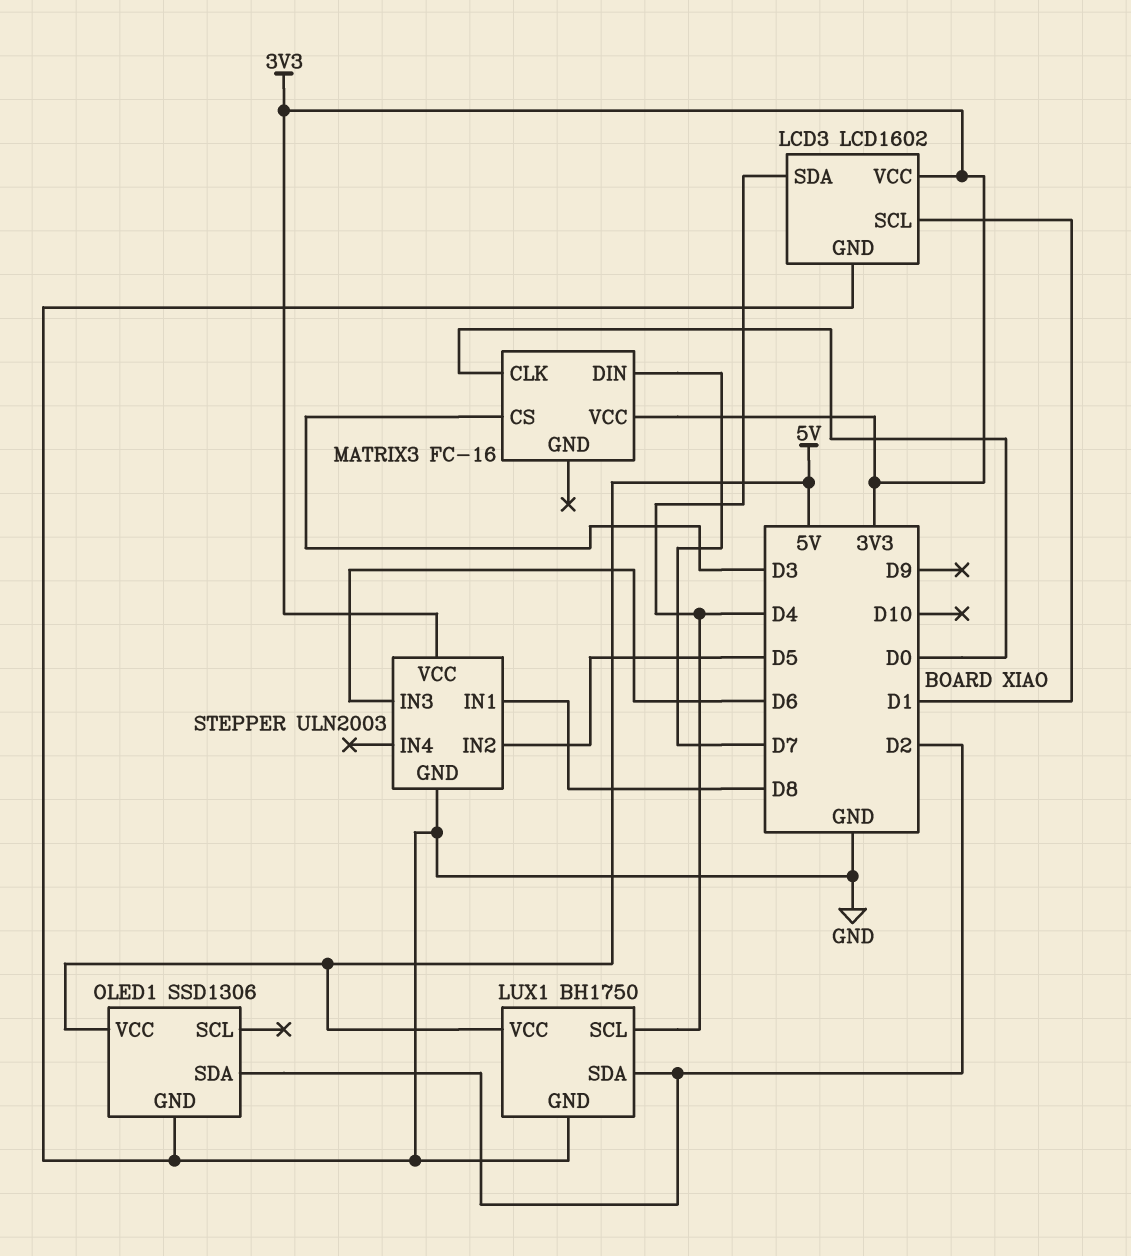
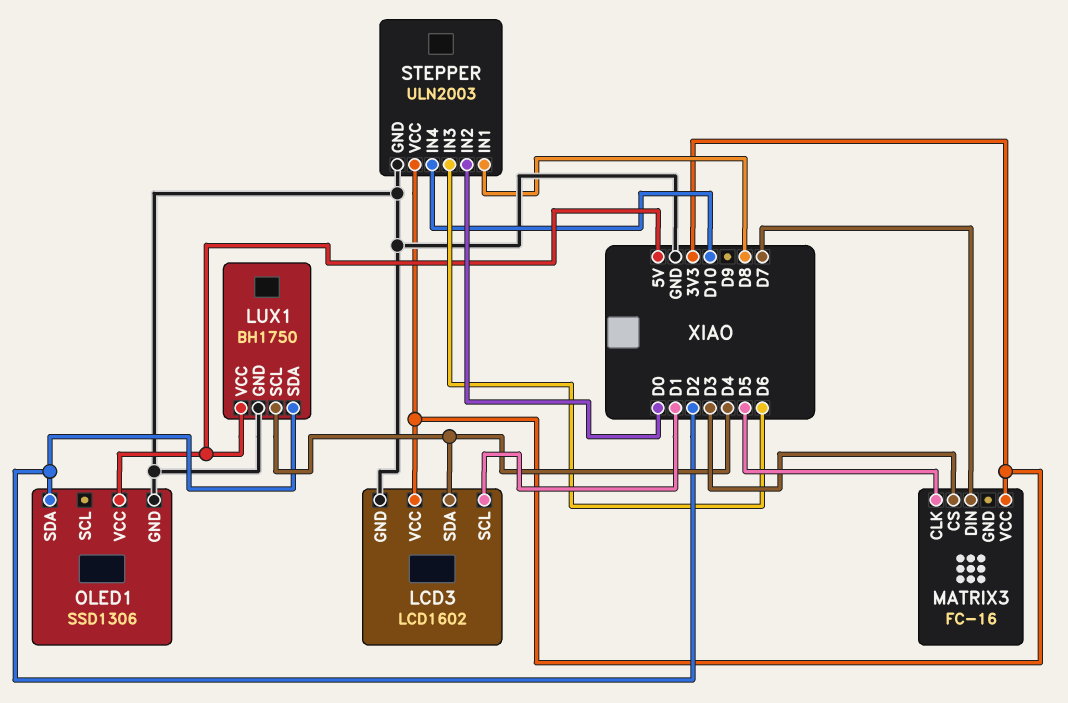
MATRIX3 pin CLK: D0 -> D5
STEPPER pin IN2: D5 -> D0
STEPPER pin IN4: none -> D10

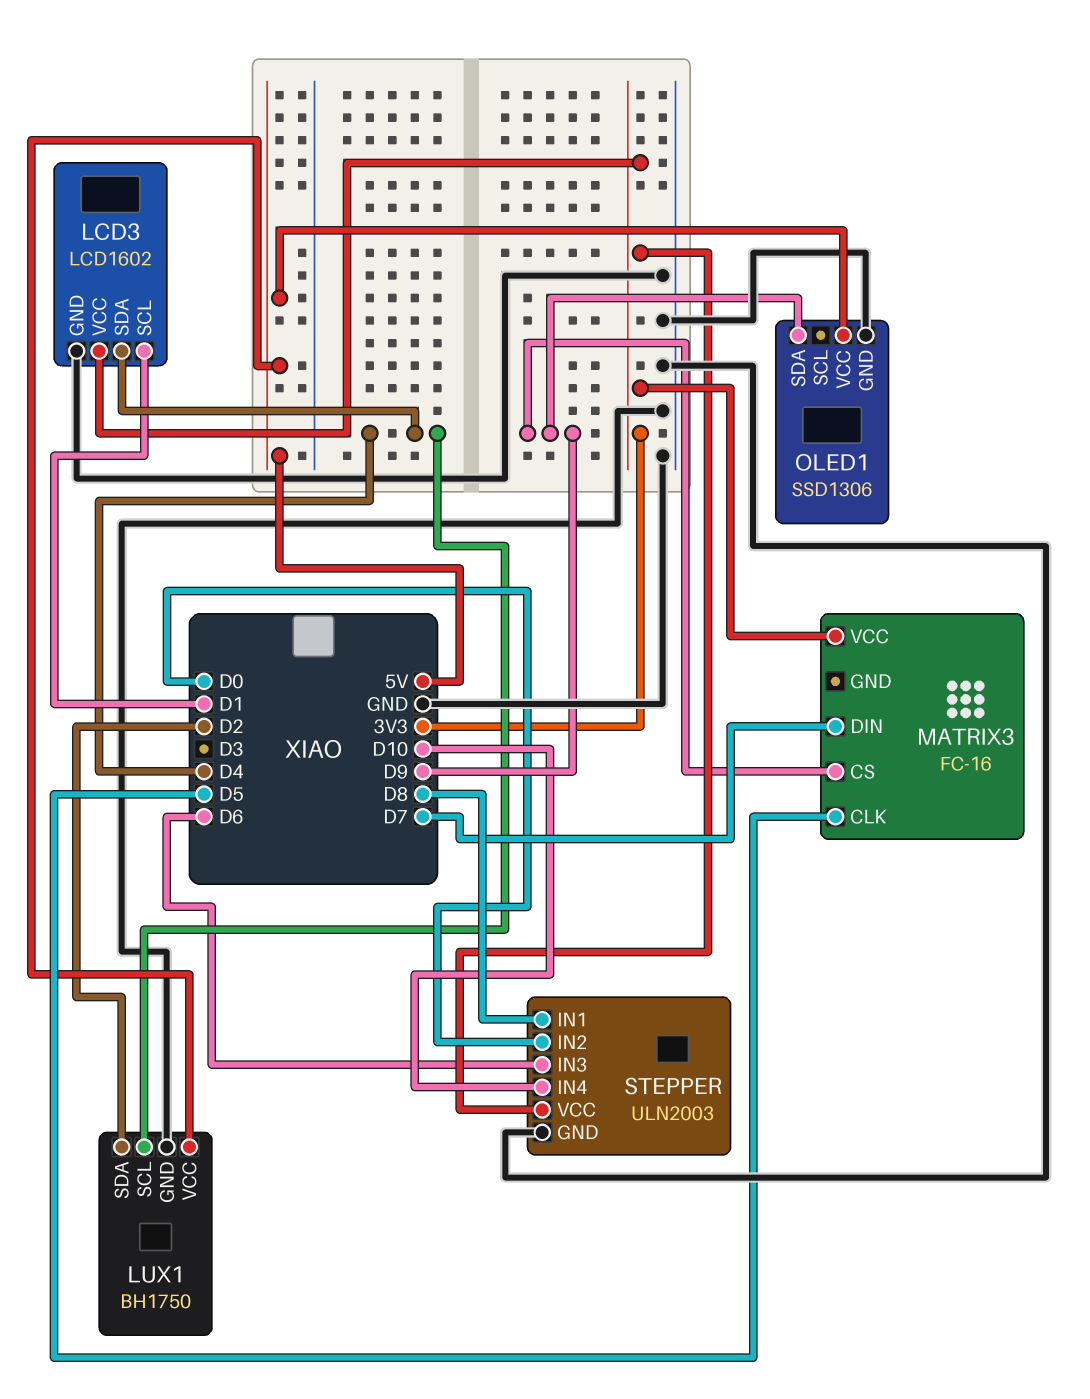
MATRIX3 pin CS: D3 -> D9
OLED1 pin SDA: D2 -> D9

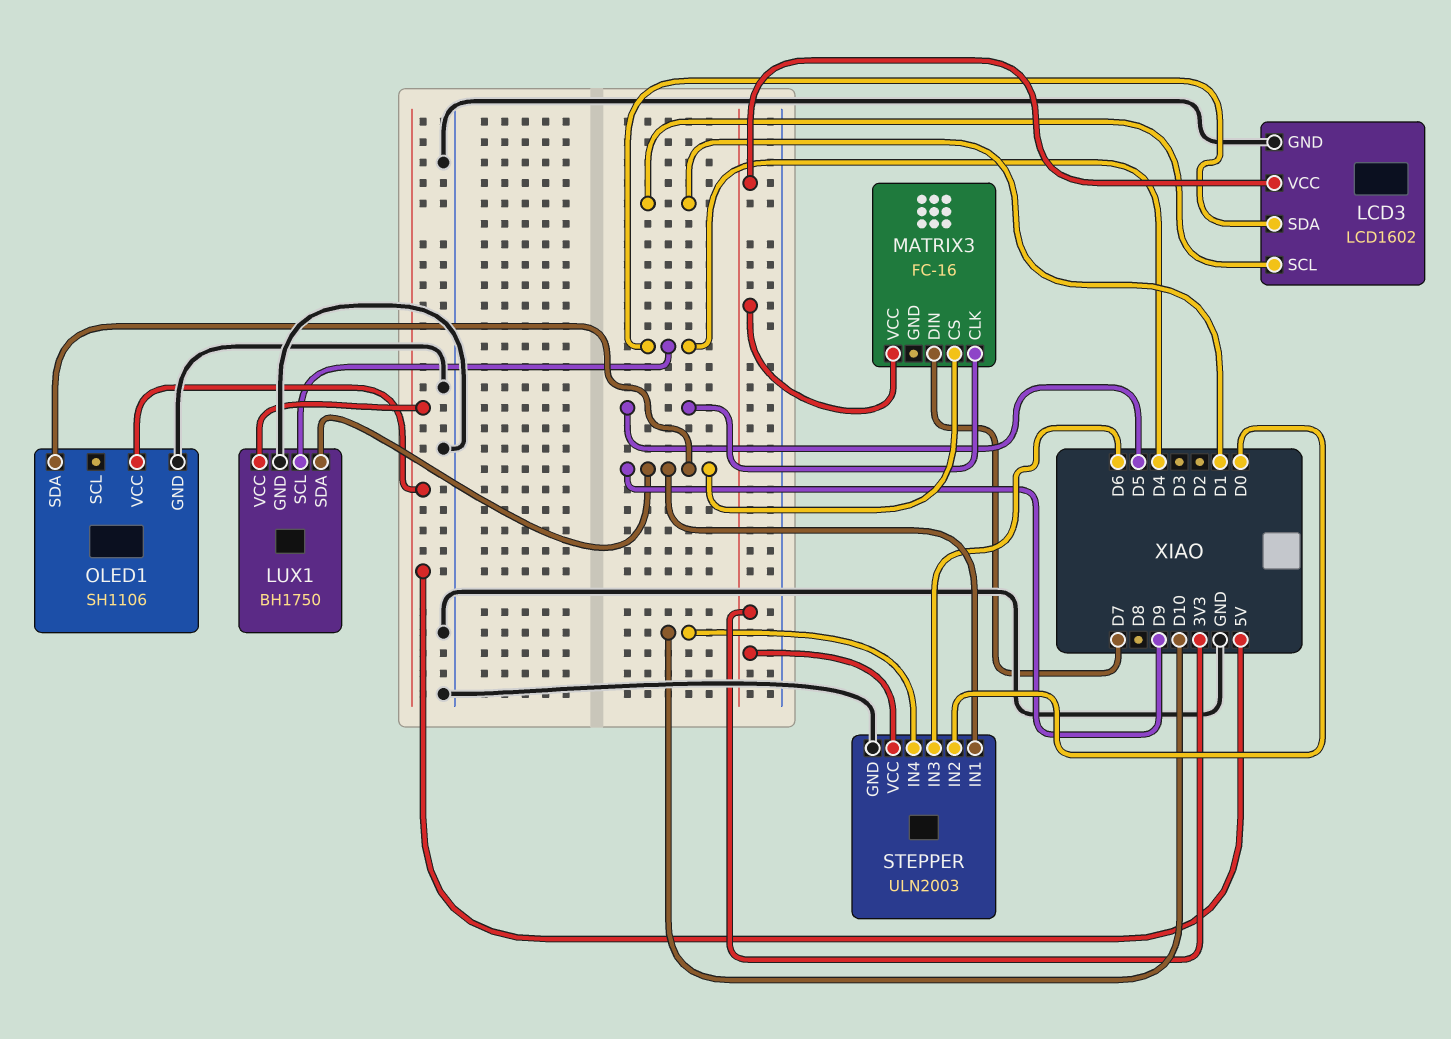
LUX1 pin SDA: D2 -> D9
OLED1: SSD1306 -> SH1106
STEPPER pin IN1: D8 -> D9

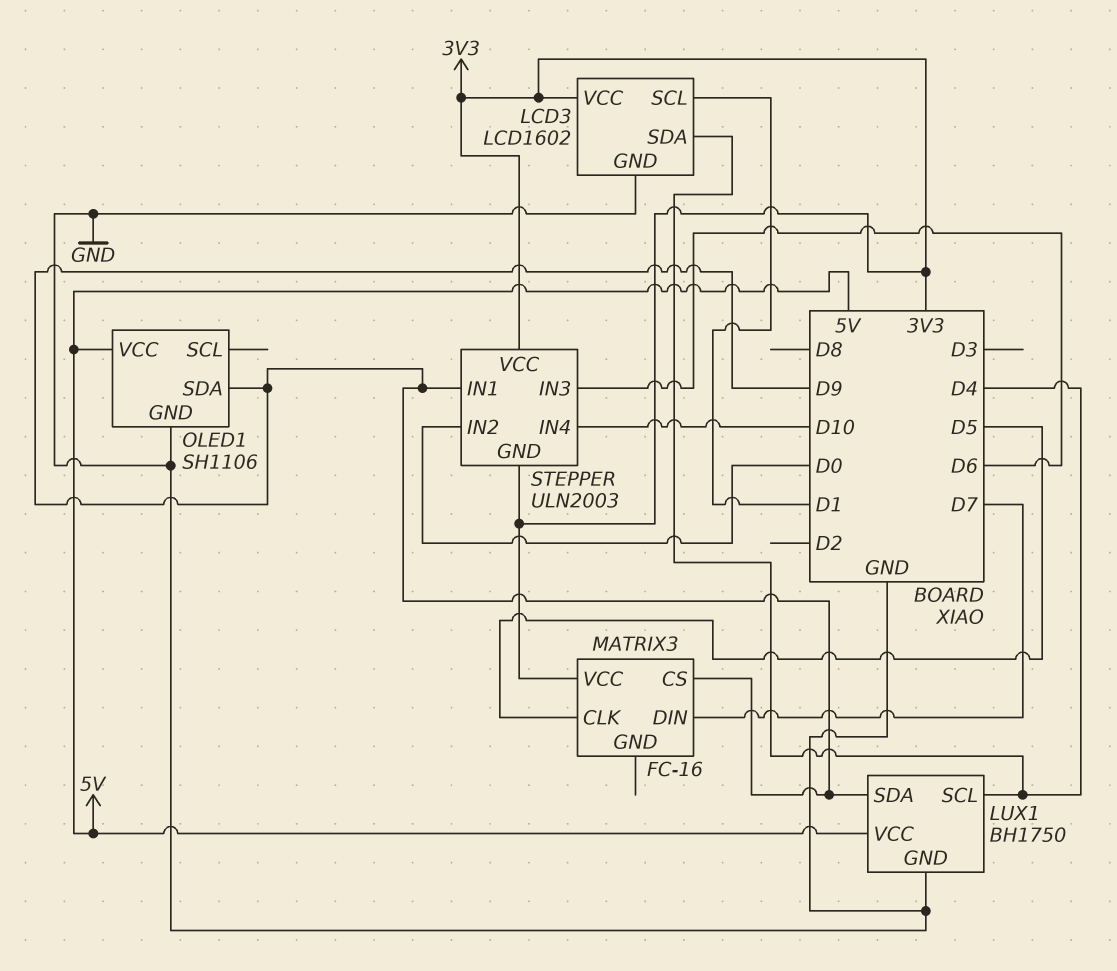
STEPPER pin GND: GND -> 3V3

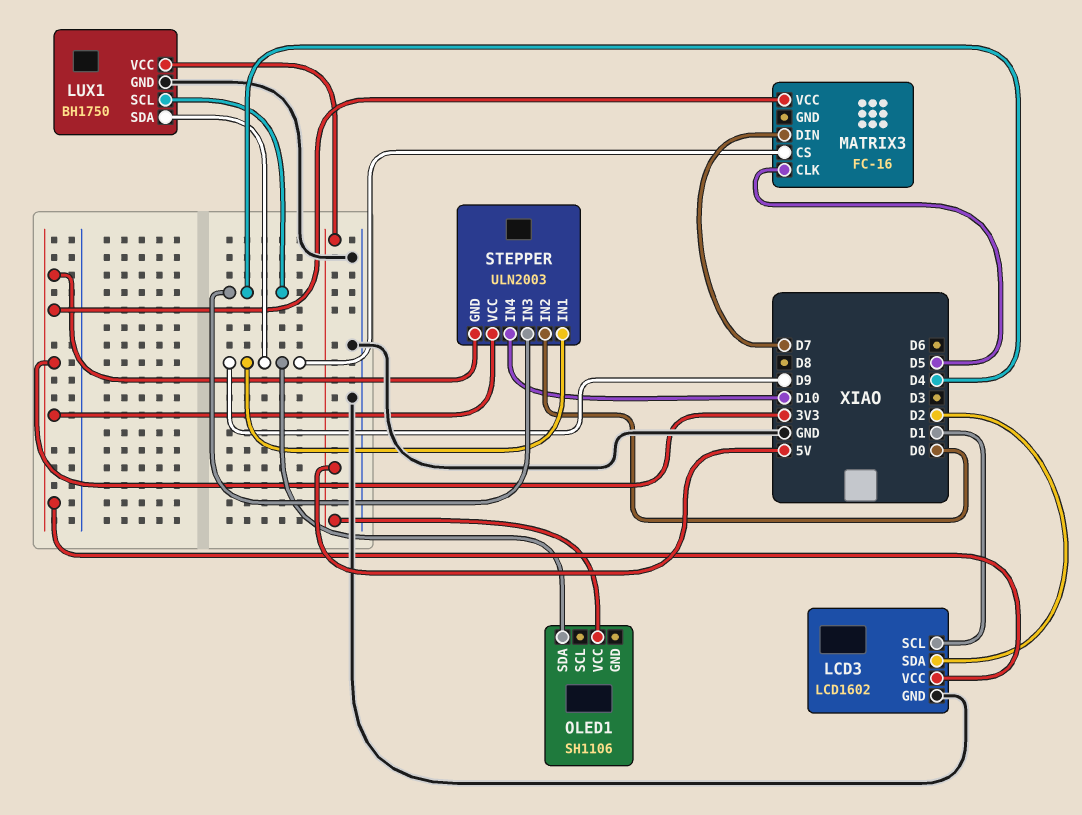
LCD3 pin SDA: D4 -> D2
OLED1 pin GND: GND -> none
STEPPER pin IN3: D6 -> D4

